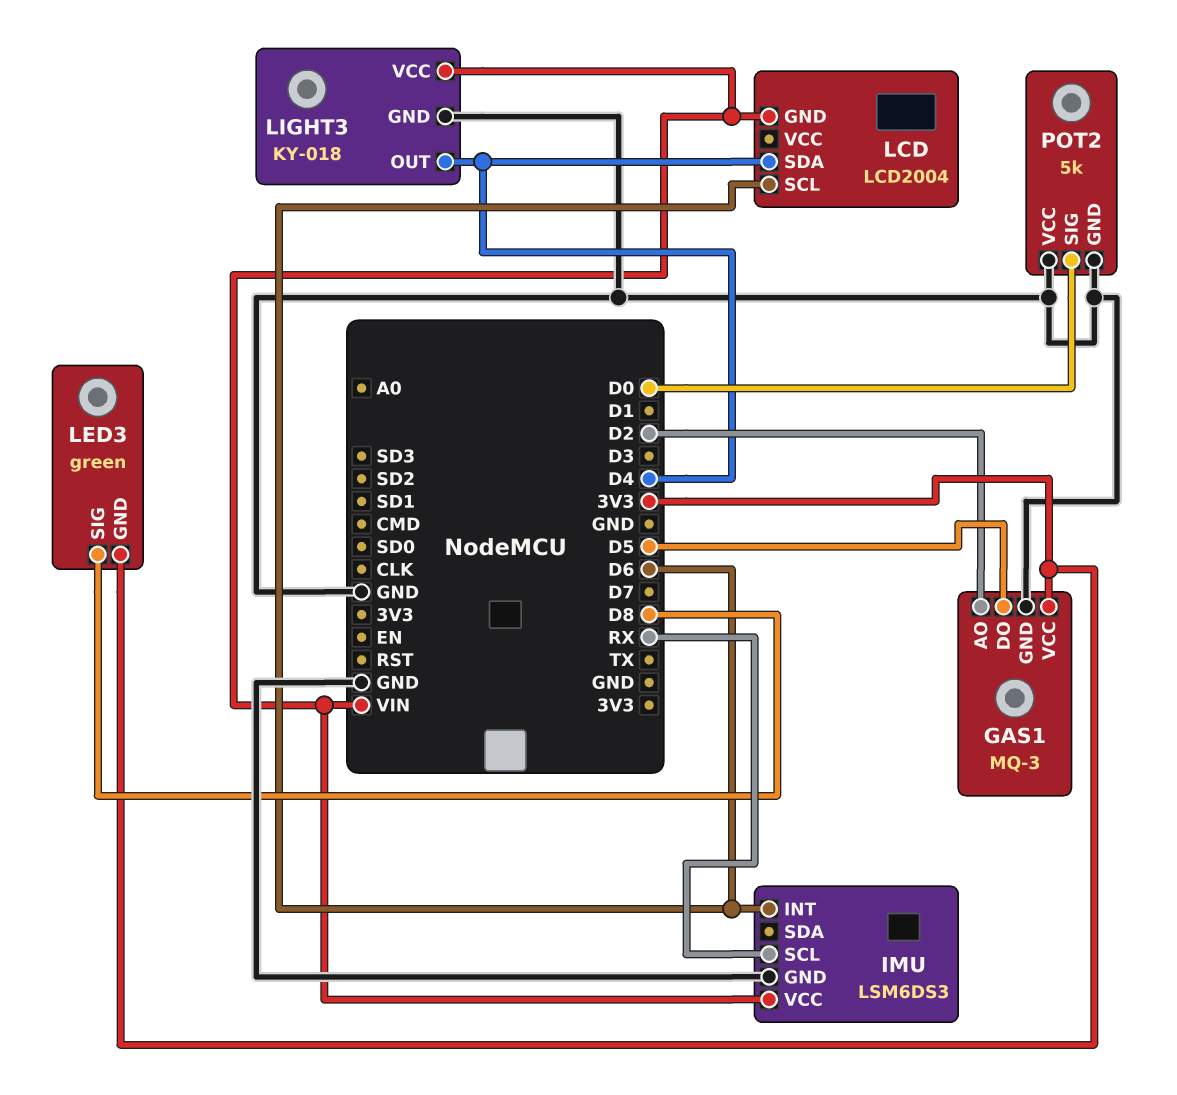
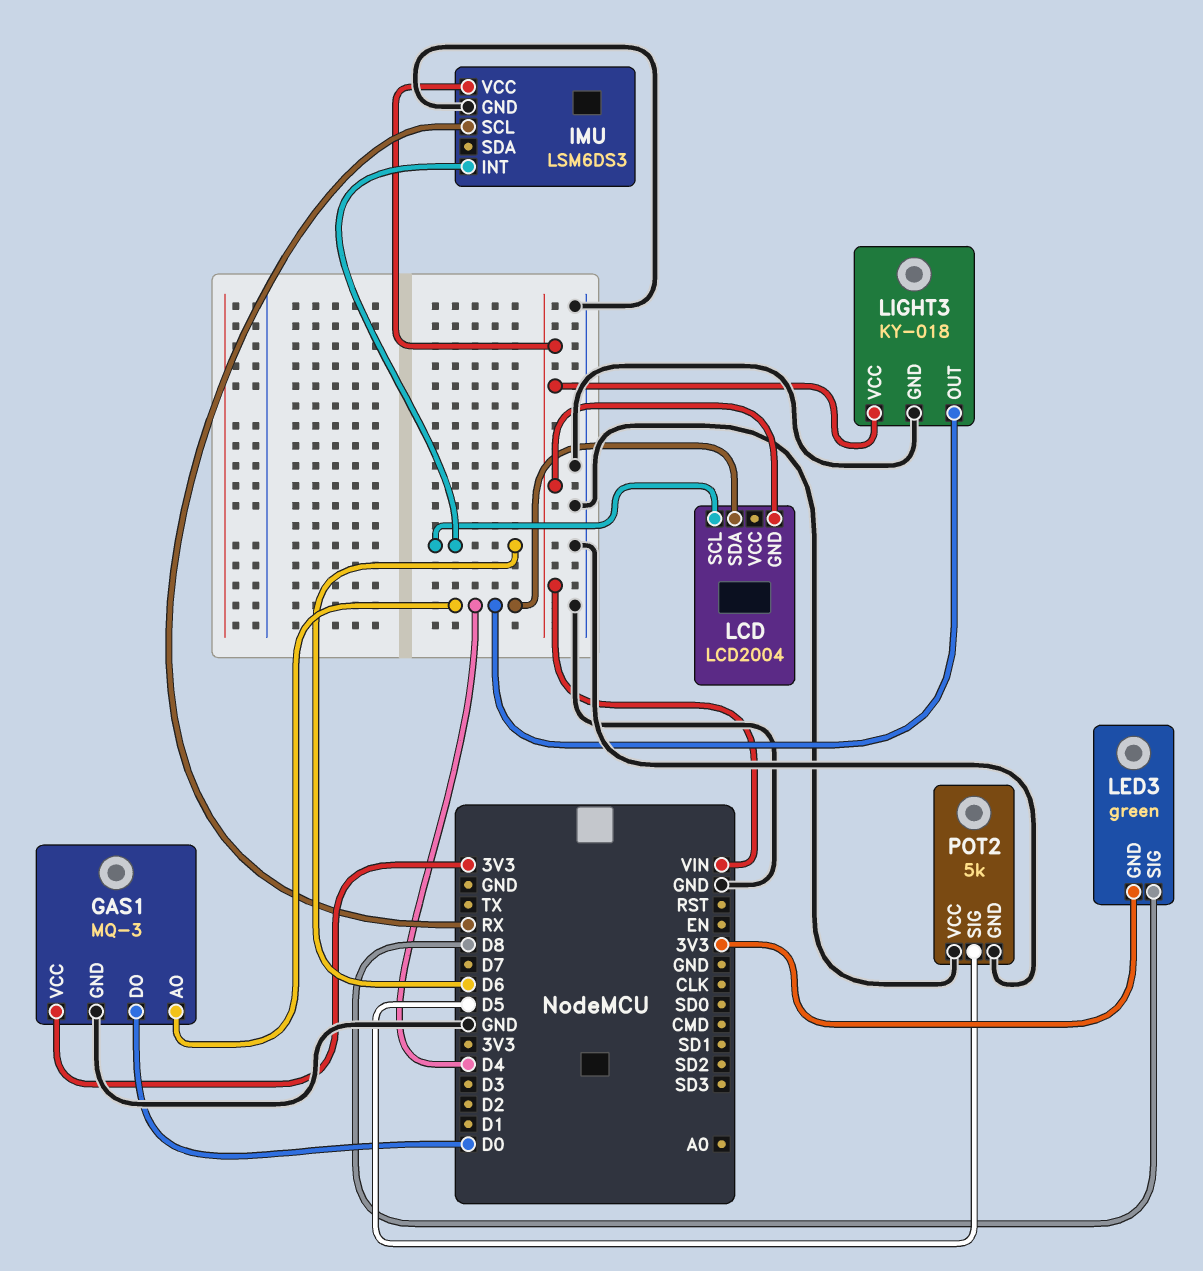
GAS1 pin AO: D2 -> D4
GAS1 pin DO: D5 -> D0
POT2 pin SIG: D0 -> D5

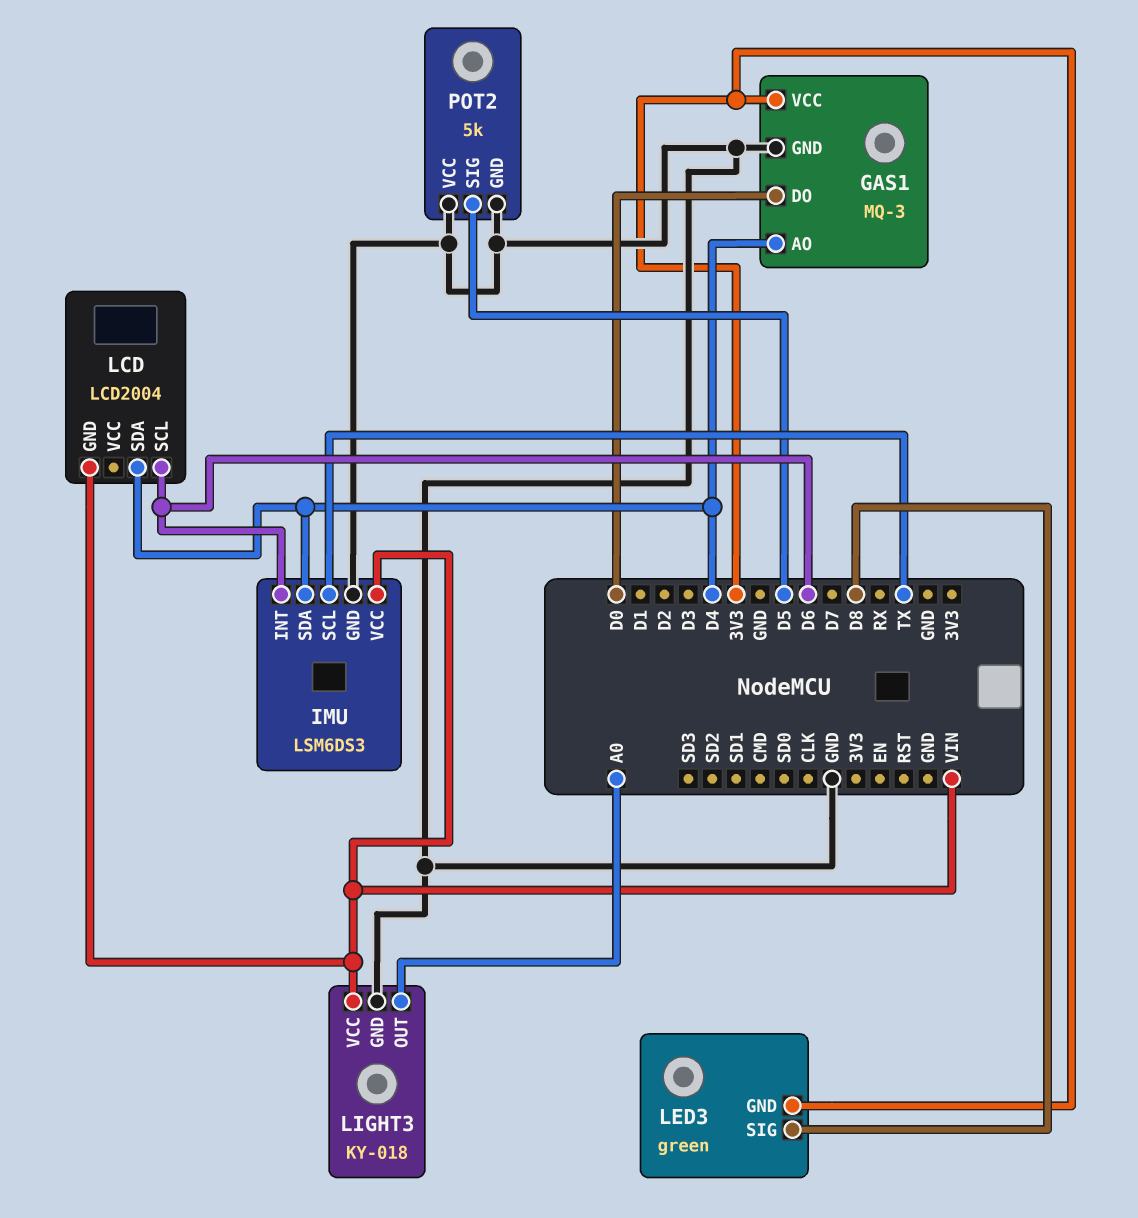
IMU pin SCL: RX -> TX
IMU pin SDA: none -> D4
LIGHT3 pin OUT: D4 -> A0

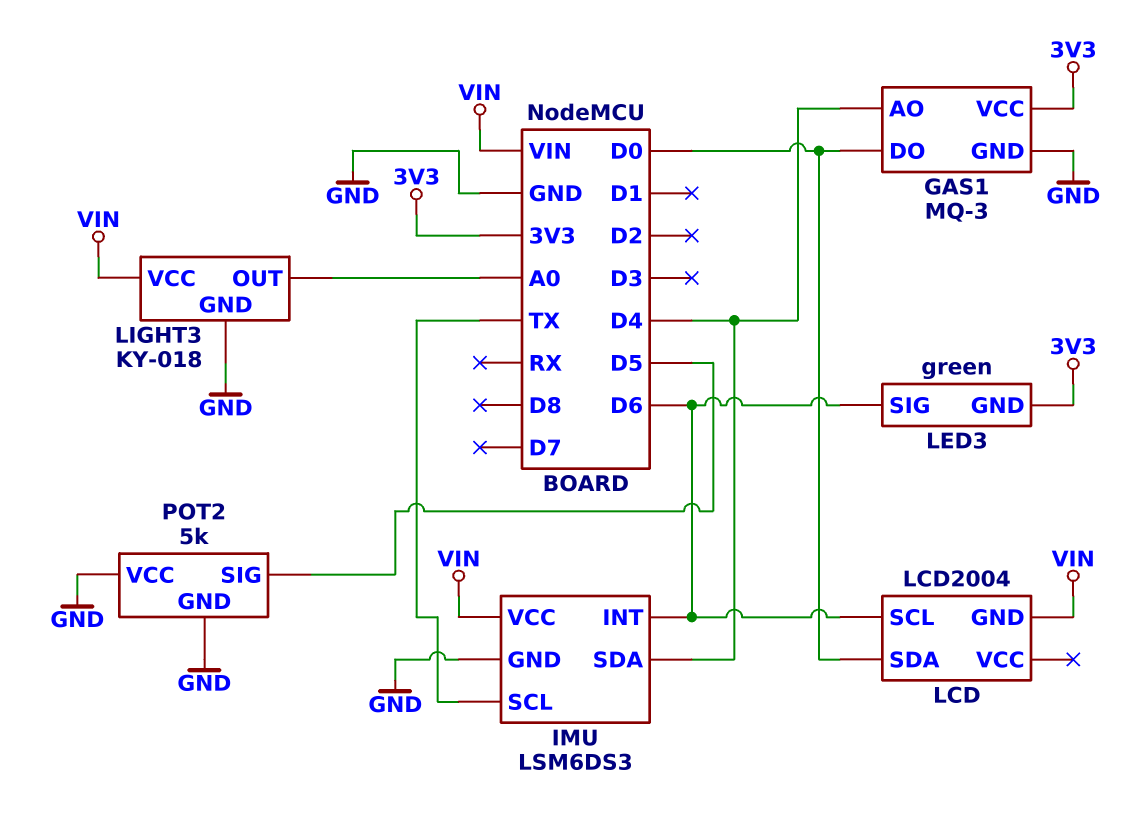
LCD pin SDA: D4 -> D0
LED3 pin SIG: D8 -> D6

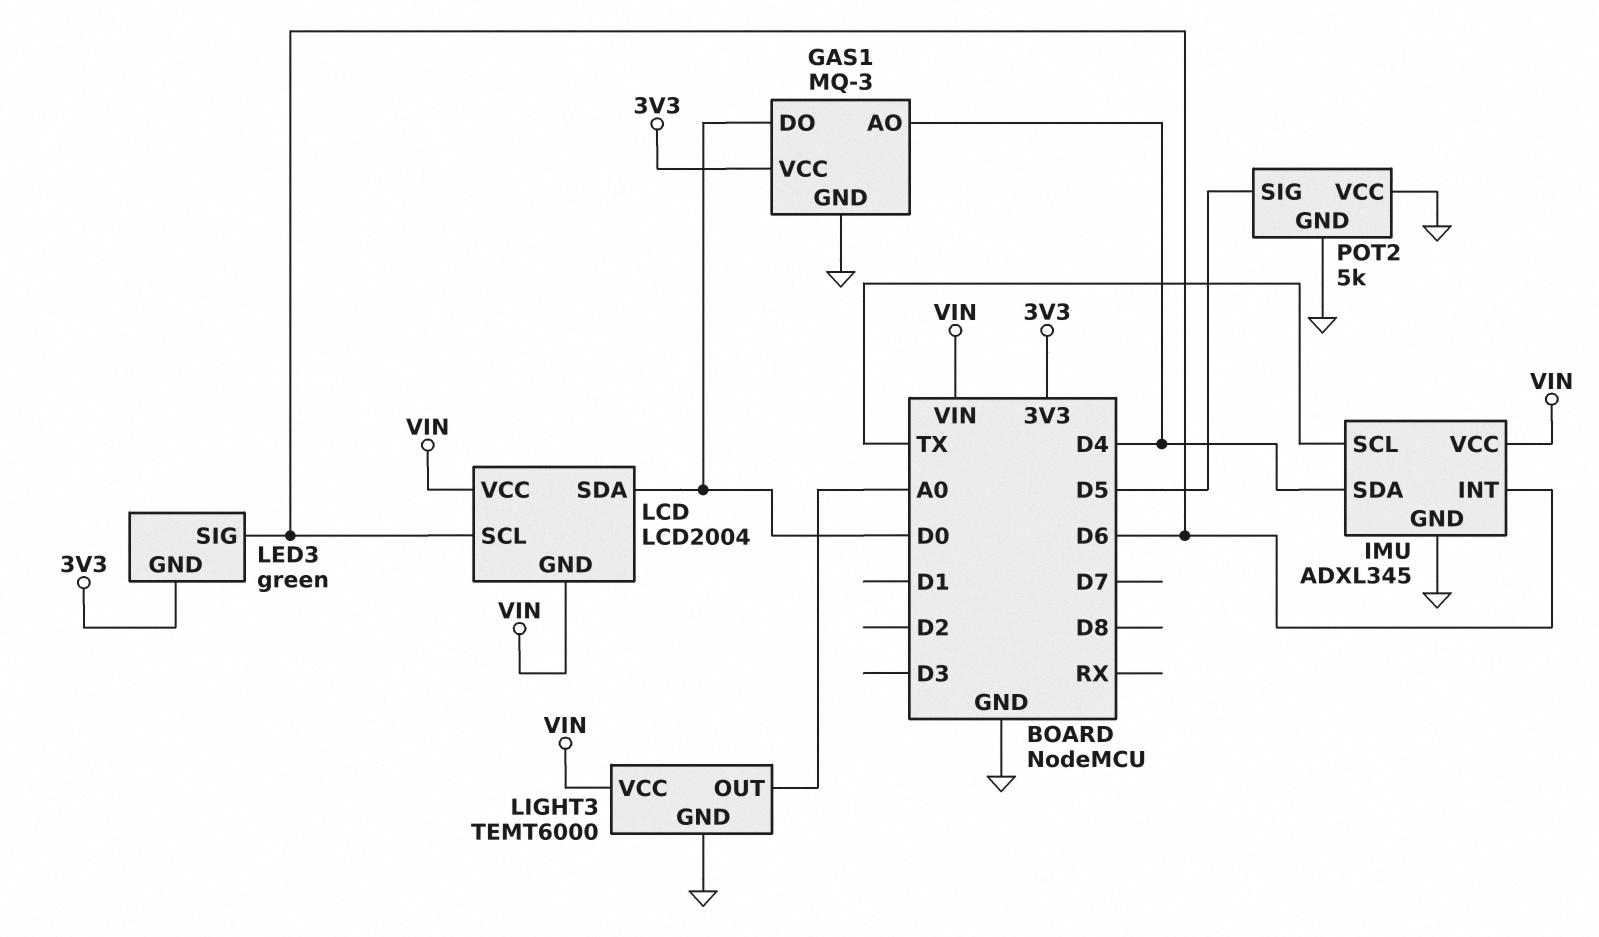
IMU: LSM6DS3 -> ADXL345
LCD pin VCC: none -> VIN
LIGHT3: KY-018 -> TEMT6000

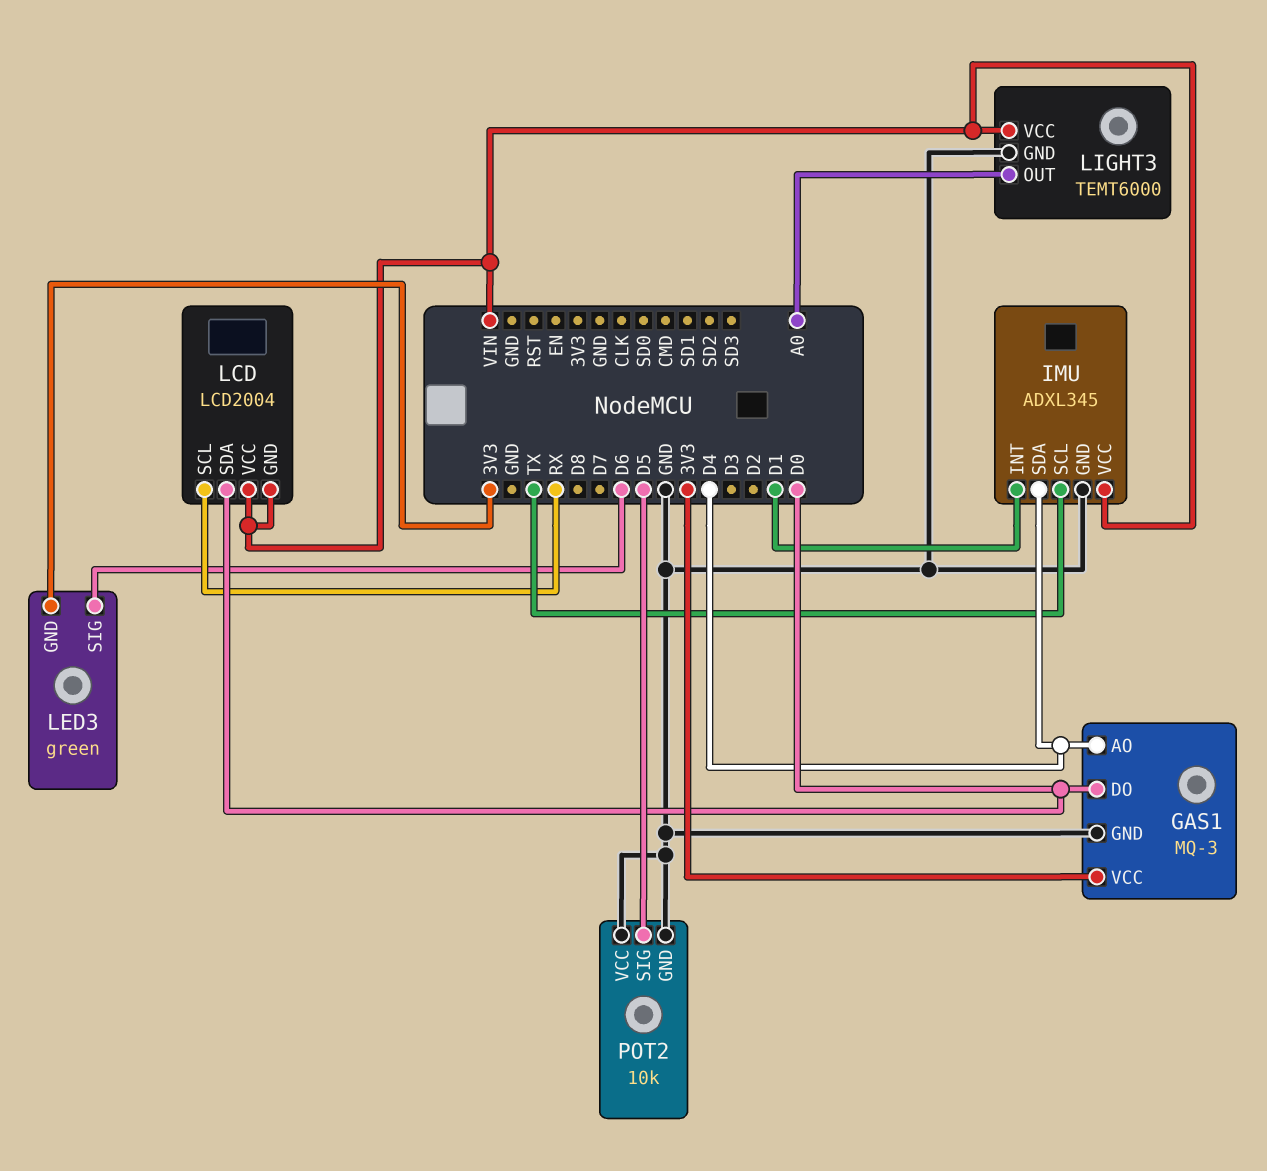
IMU pin INT: D6 -> D1
LCD pin SCL: D6 -> RX
POT2: 5k -> 10k

